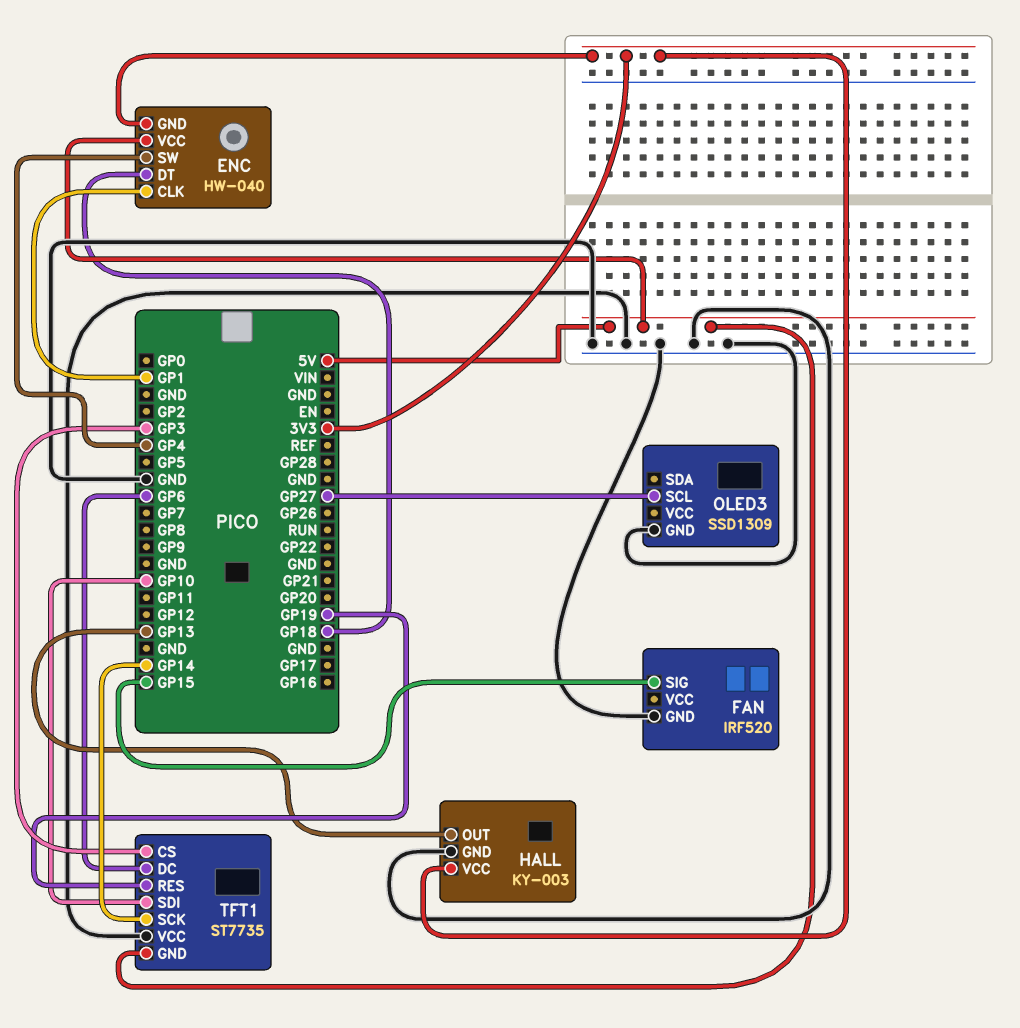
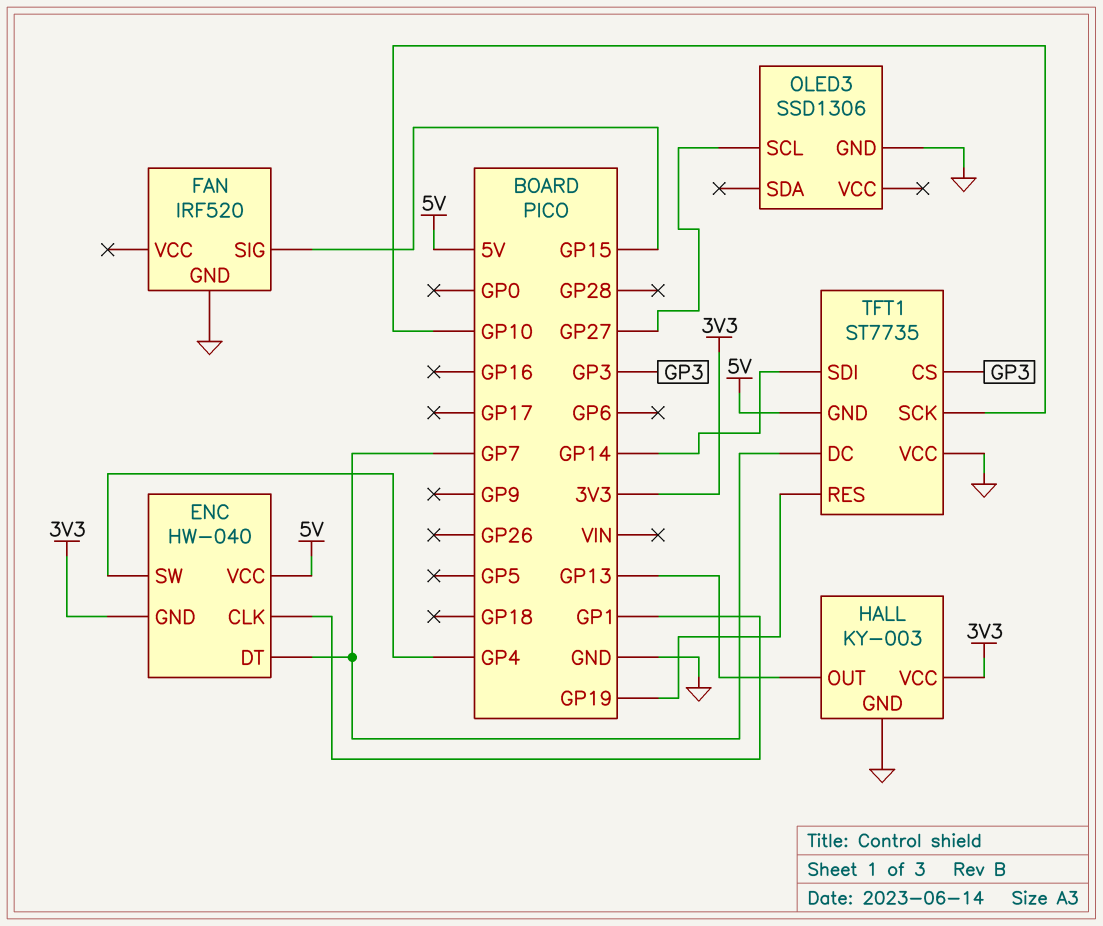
ENC pin DT: GP18 -> GP7
OLED3: SSD1309 -> SSD1306
TFT1 pin DC: GP6 -> GP7
TFT1 pin SCK: GP14 -> GP10
TFT1 pin SDI: GP10 -> GP14

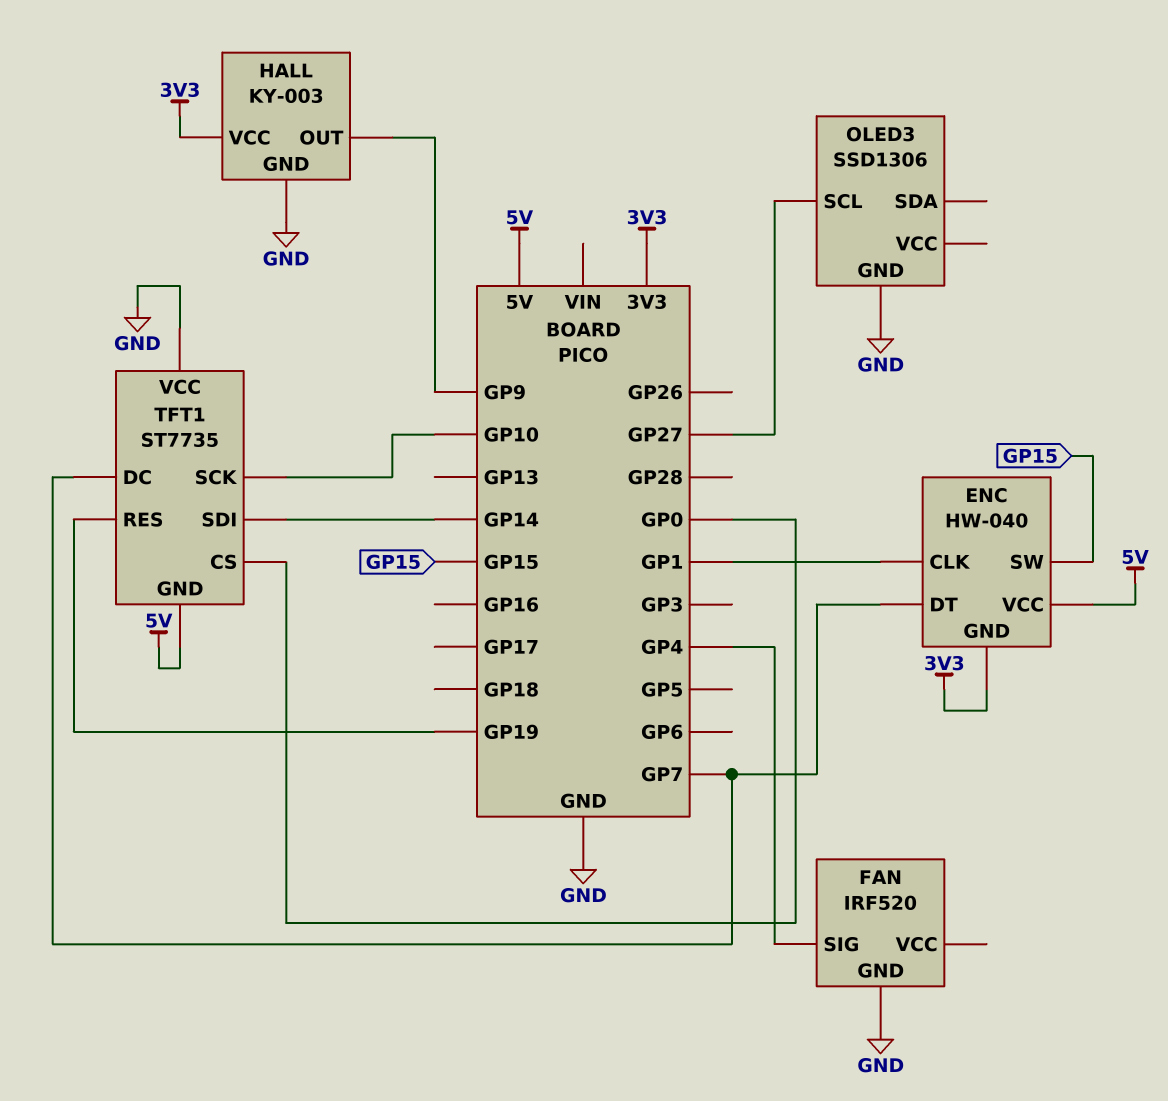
ENC pin SW: GP4 -> GP15
FAN pin SIG: GP15 -> GP4
HALL pin OUT: GP13 -> GP9
TFT1 pin CS: GP3 -> GP0

